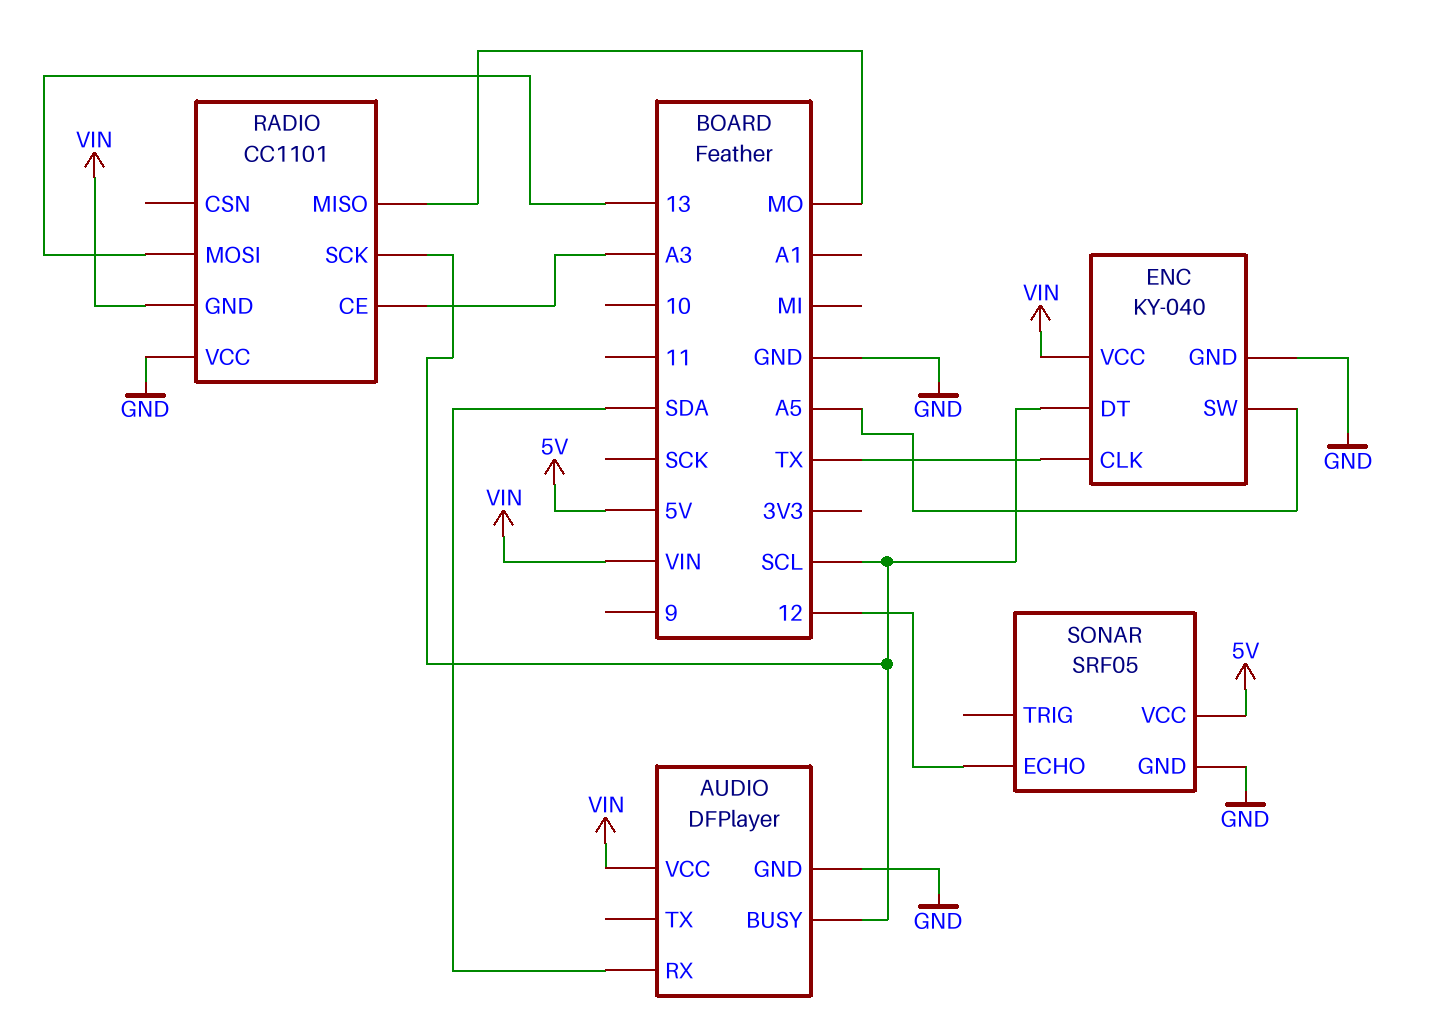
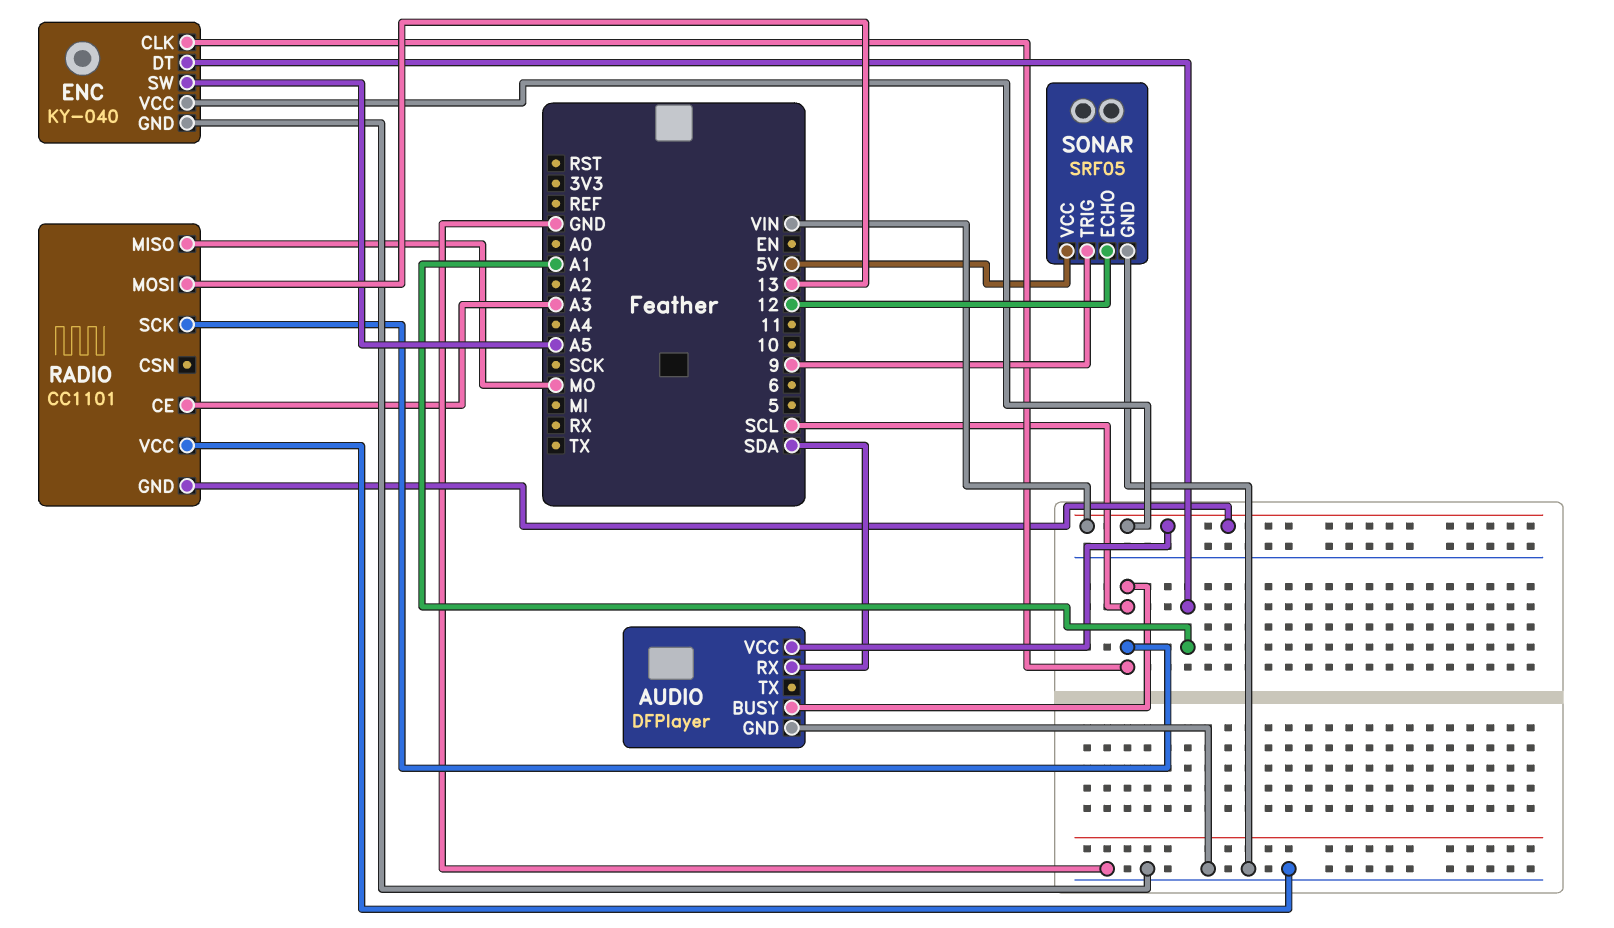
ENC pin CLK: TX -> SCL
ENC pin DT: SCL -> A1
SONAR pin TRIG: none -> 9

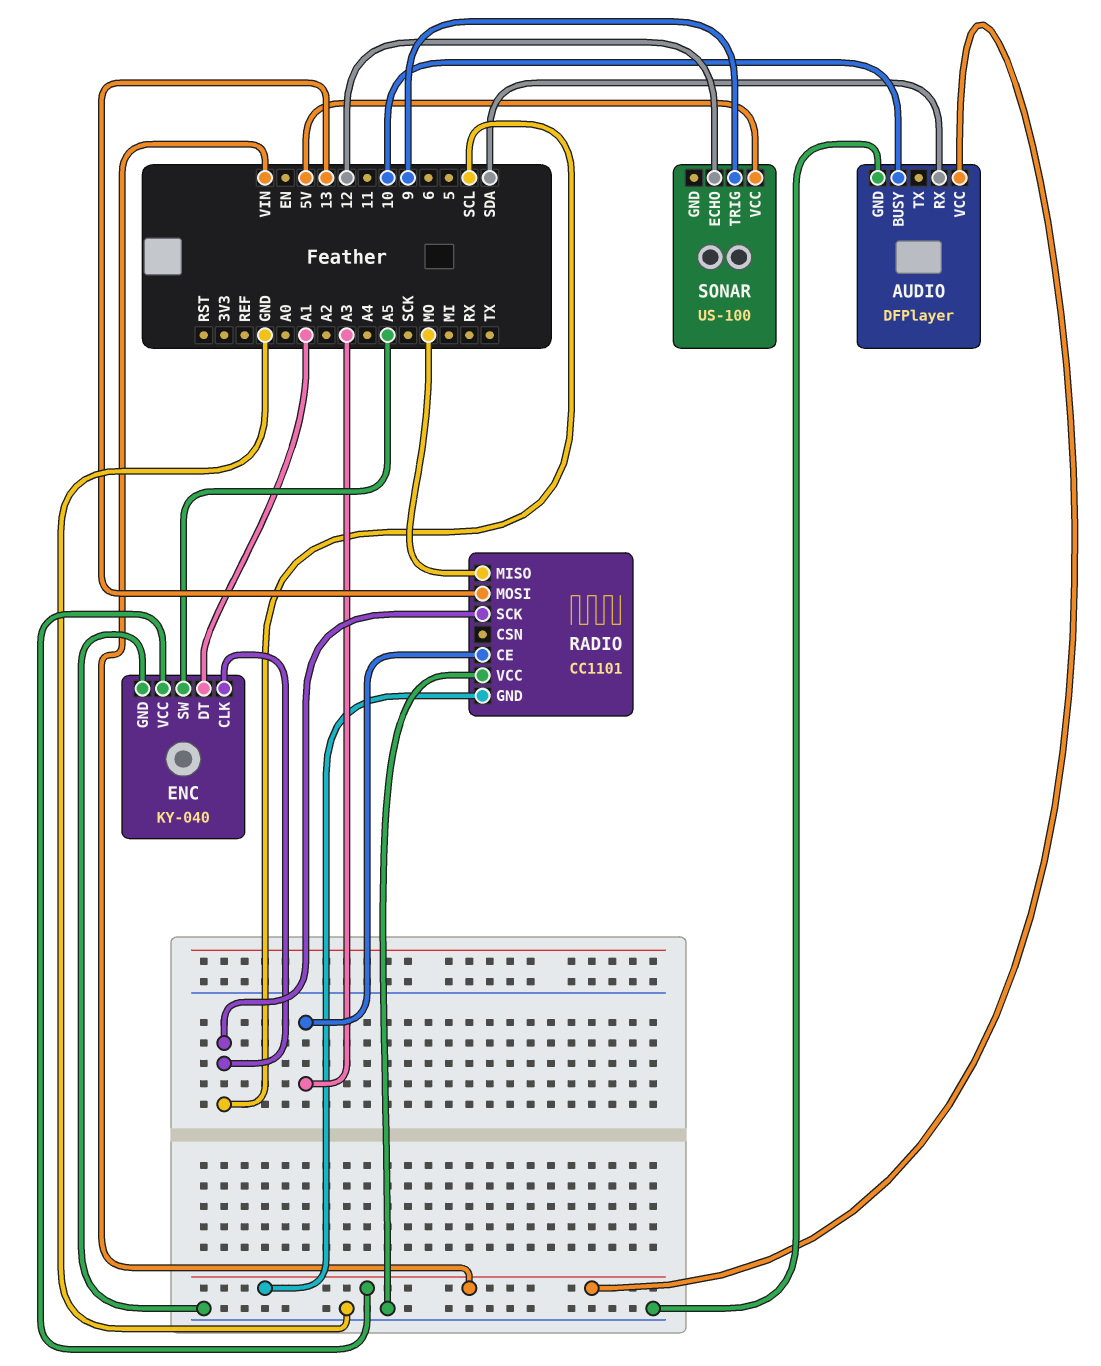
AUDIO pin BUSY: SCL -> 10
SONAR: SRF05 -> US-100
SONAR pin GND: GND -> none

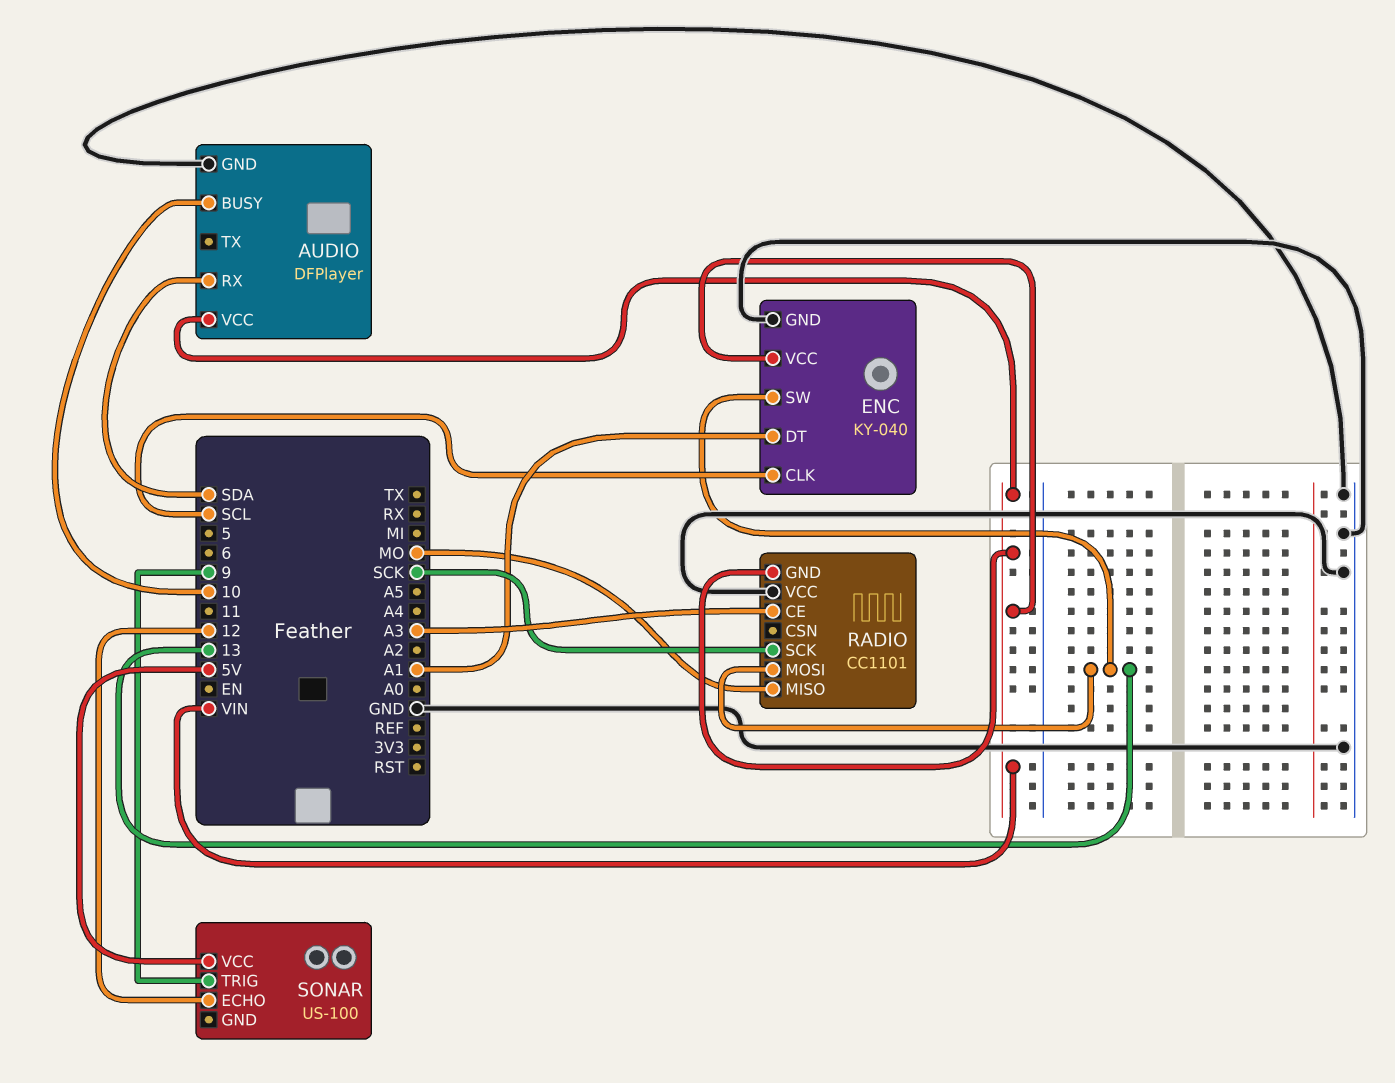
ENC pin SW: A5 -> 13
RADIO pin SCK: SCL -> SCK

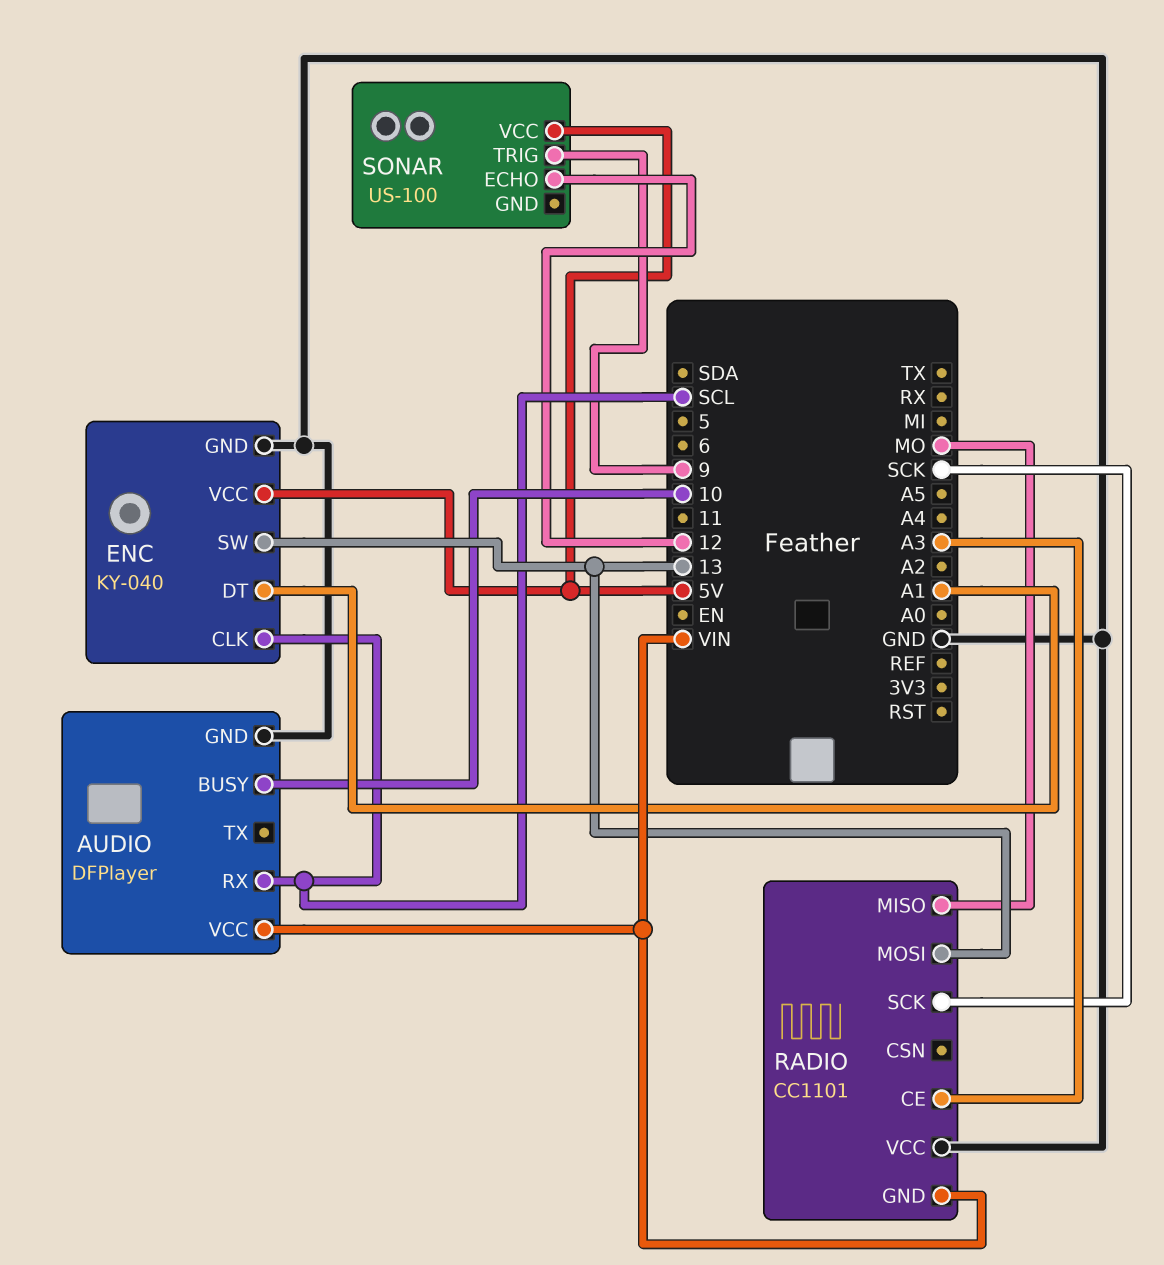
AUDIO pin RX: SDA -> SCL
ENC pin VCC: VIN -> 5V

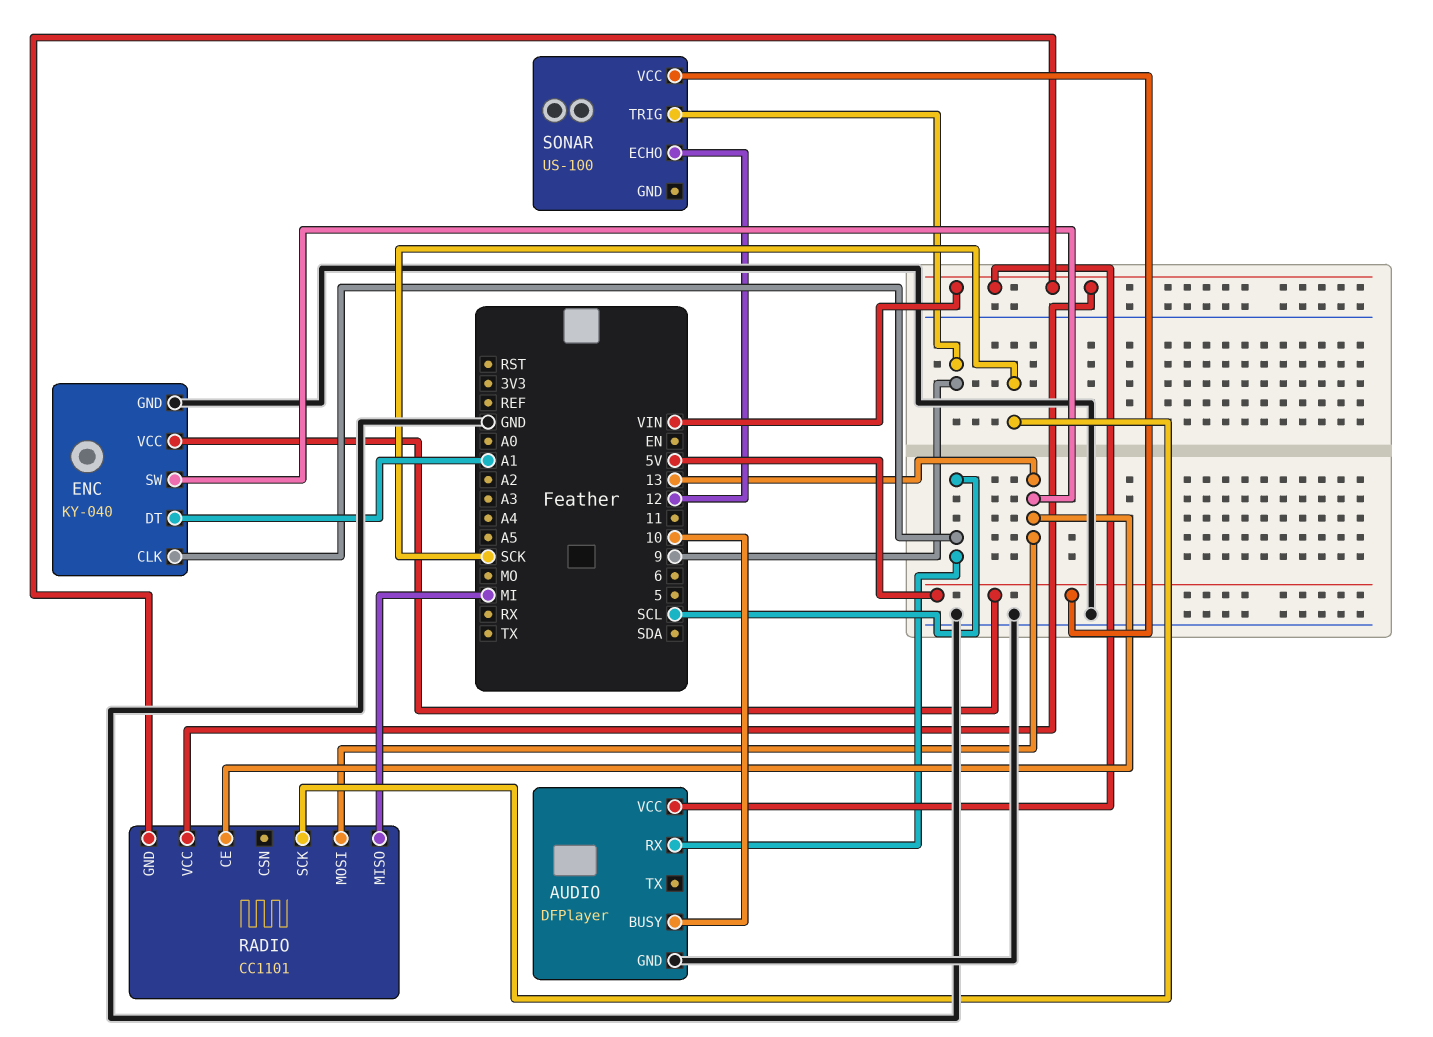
RADIO pin CE: A3 -> 13
RADIO pin MISO: MO -> MI
RADIO pin VCC: GND -> VIN

